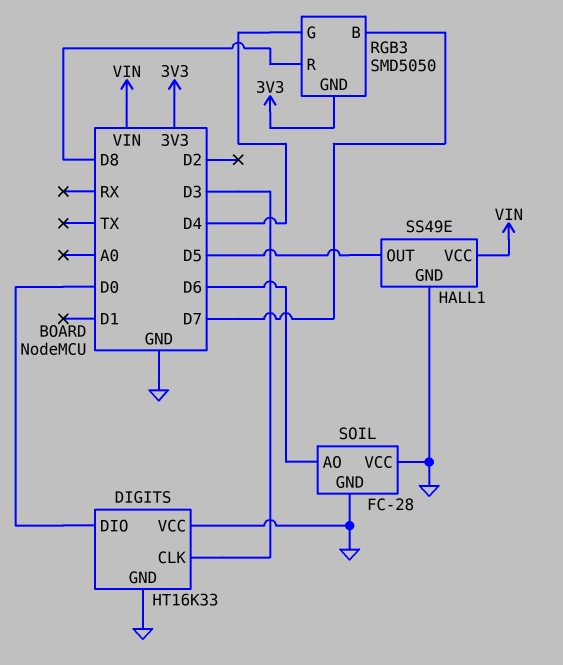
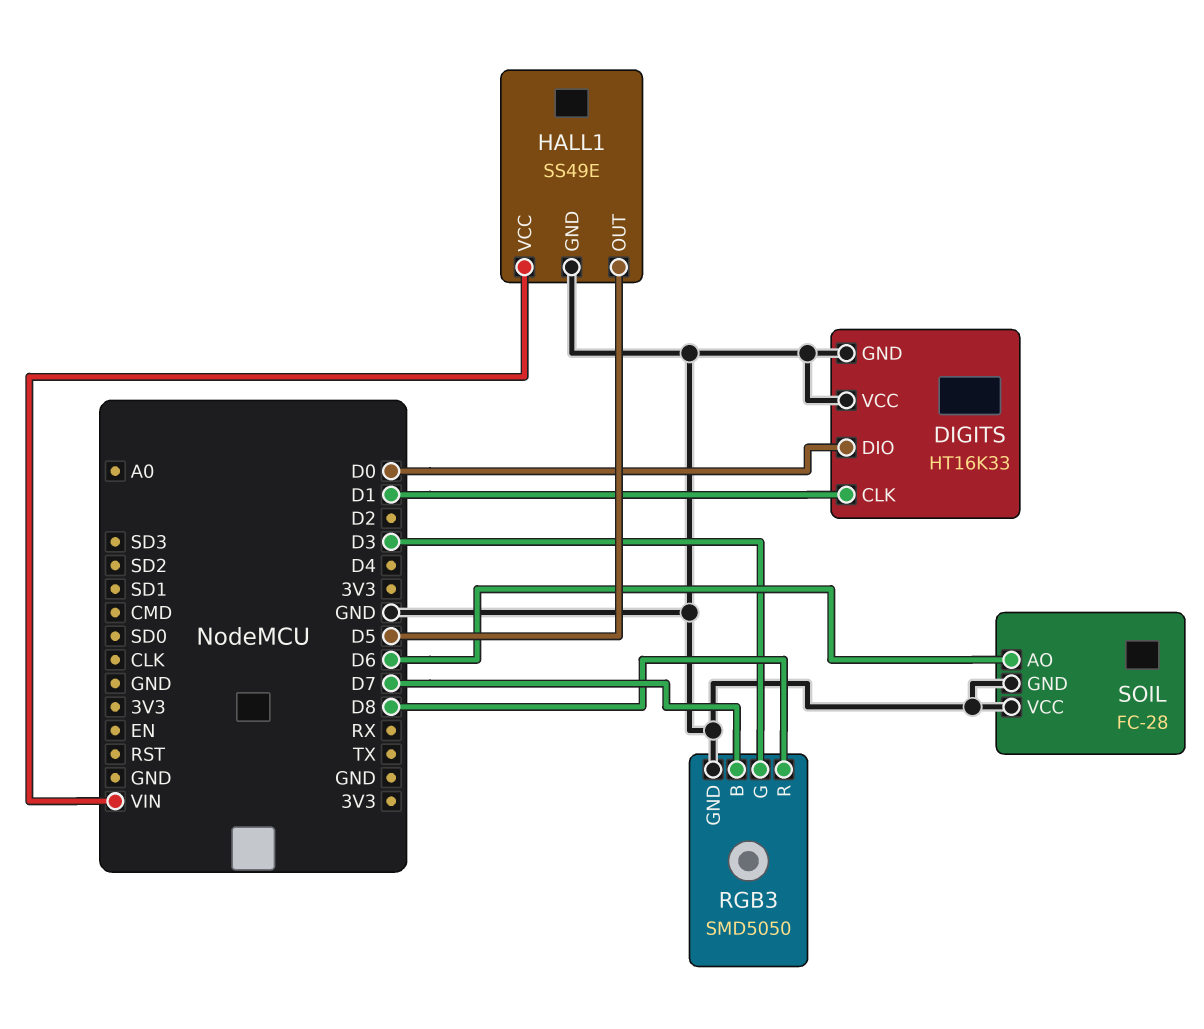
DIGITS pin CLK: D3 -> D1
RGB3 pin G: D4 -> D3
RGB3 pin GND: 3V3 -> GND

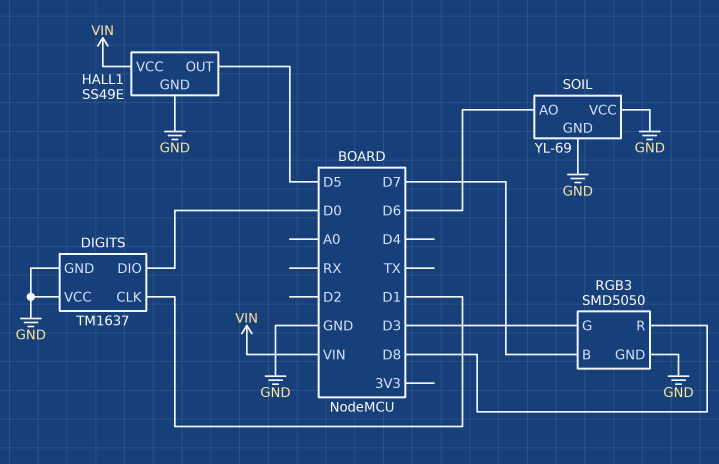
DIGITS: HT16K33 -> TM1637
SOIL: FC-28 -> YL-69

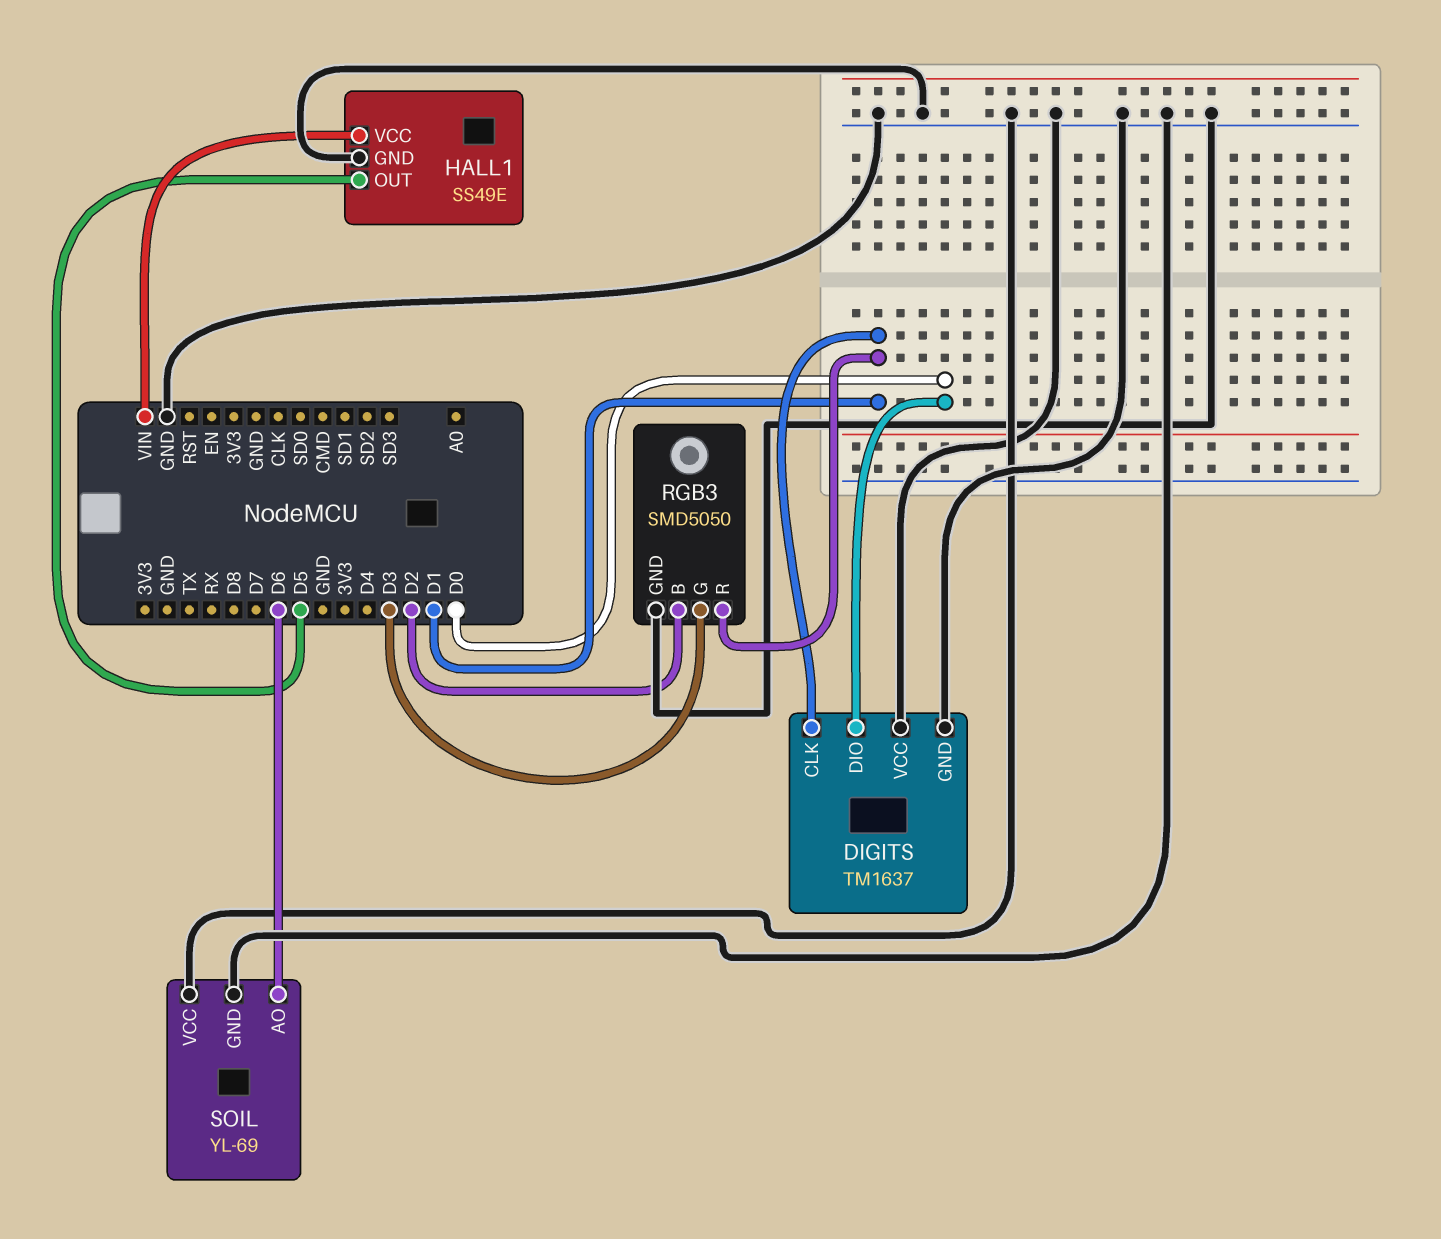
RGB3 pin B: D7 -> D2
RGB3 pin R: D8 -> D1

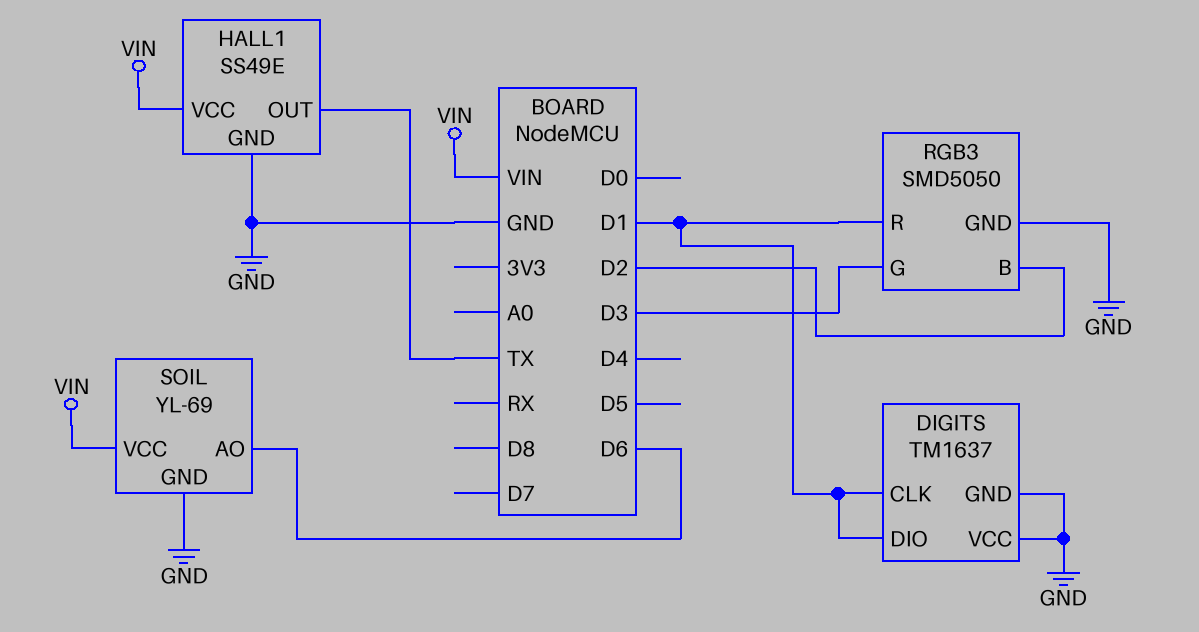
DIGITS pin DIO: D0 -> D1
HALL1 pin OUT: D5 -> TX
SOIL pin VCC: GND -> VIN

